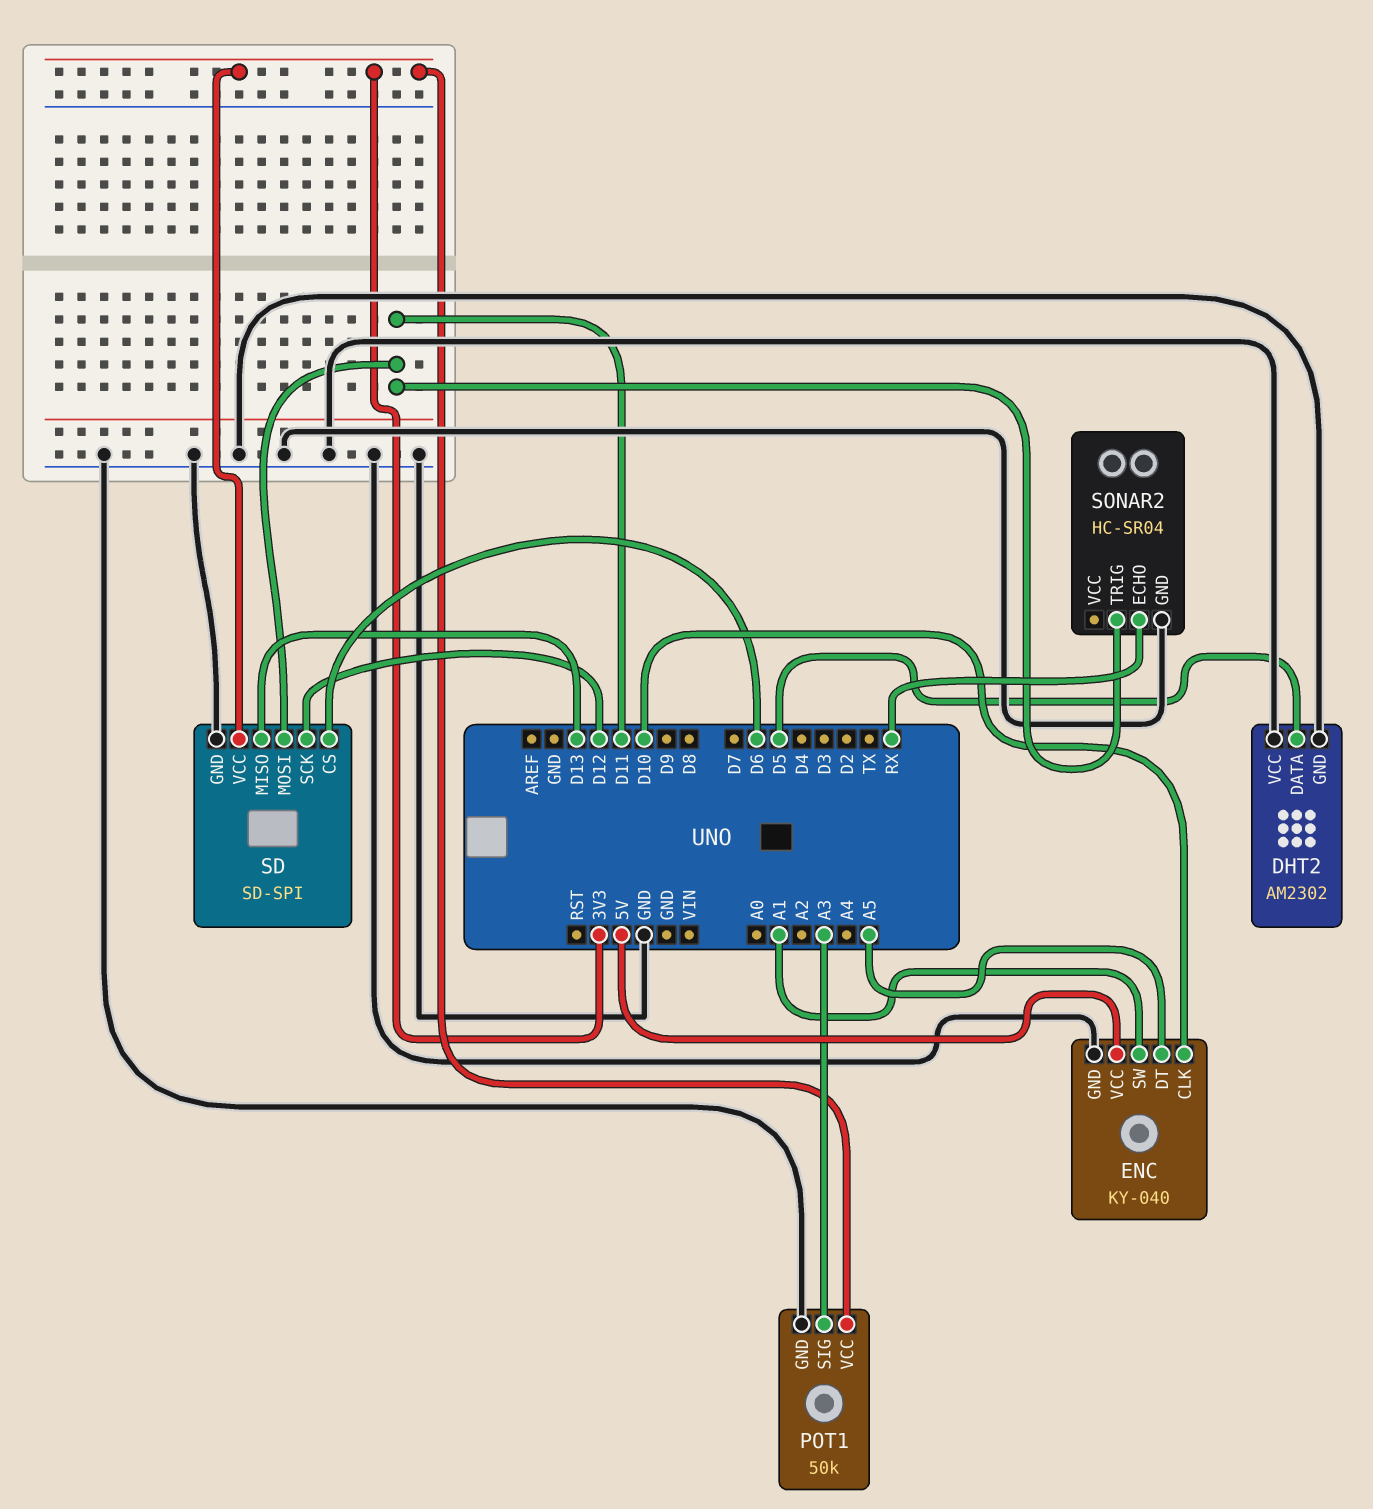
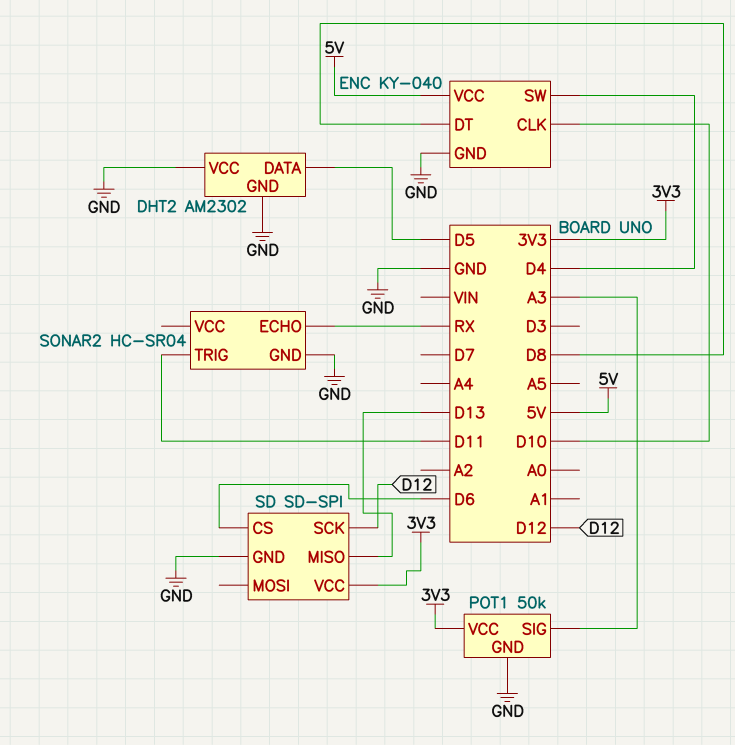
ENC pin DT: A5 -> D8
ENC pin SW: A1 -> D4
SD pin MOSI: D11 -> none

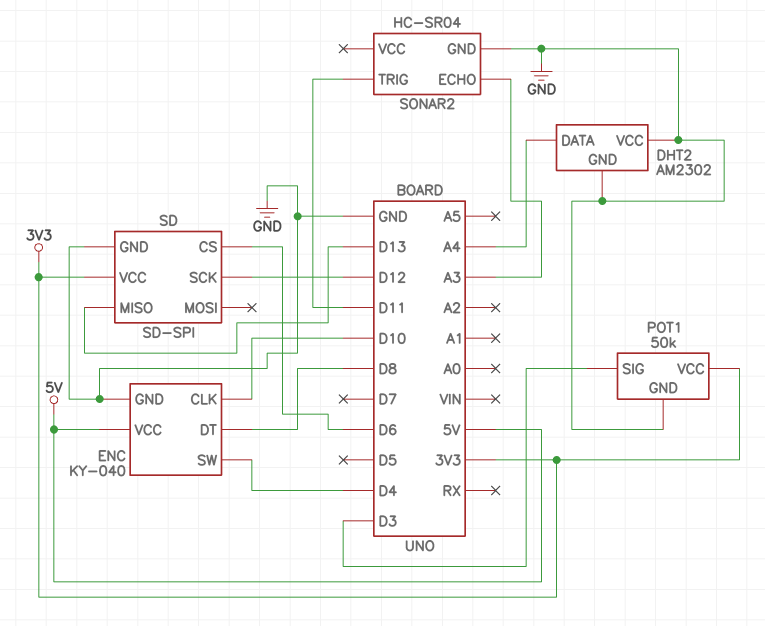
DHT2 pin DATA: D5 -> A4
POT1 pin SIG: A3 -> D3
SONAR2 pin ECHO: RX -> A3

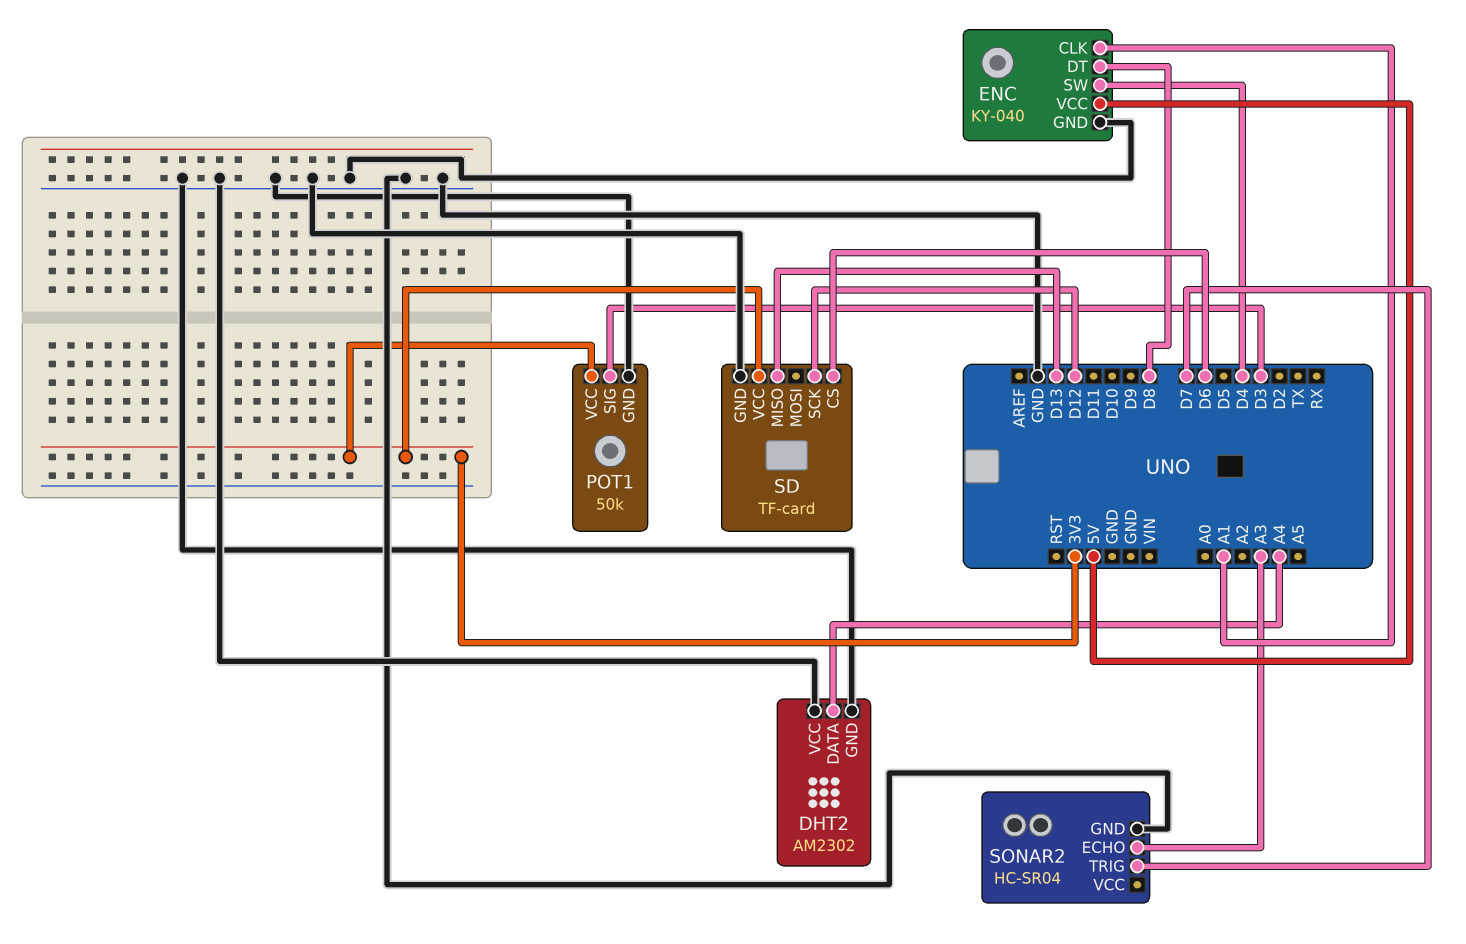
ENC pin CLK: D10 -> A1
SD: SD-SPI -> TF-card
SONAR2 pin TRIG: D11 -> D7

